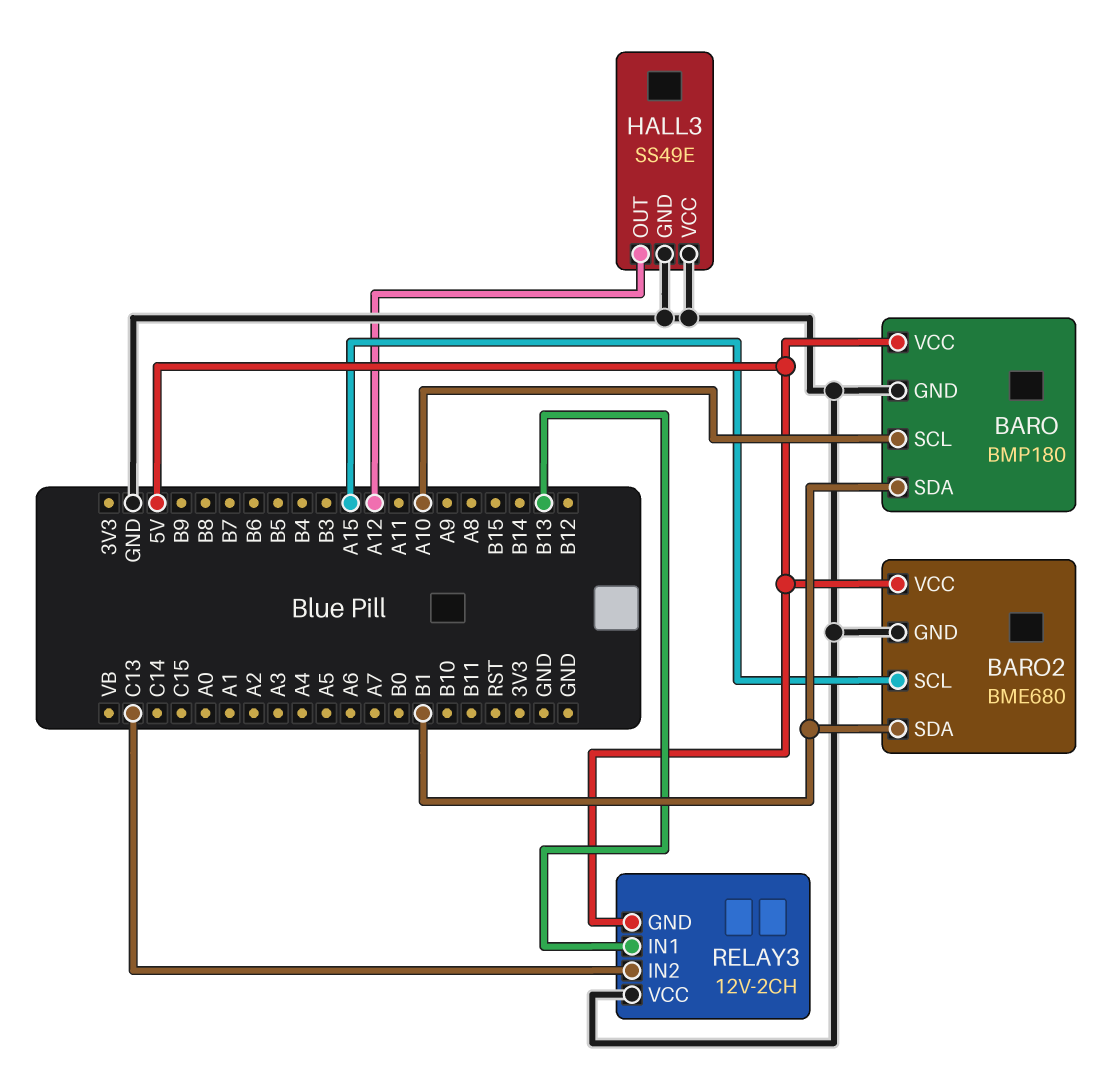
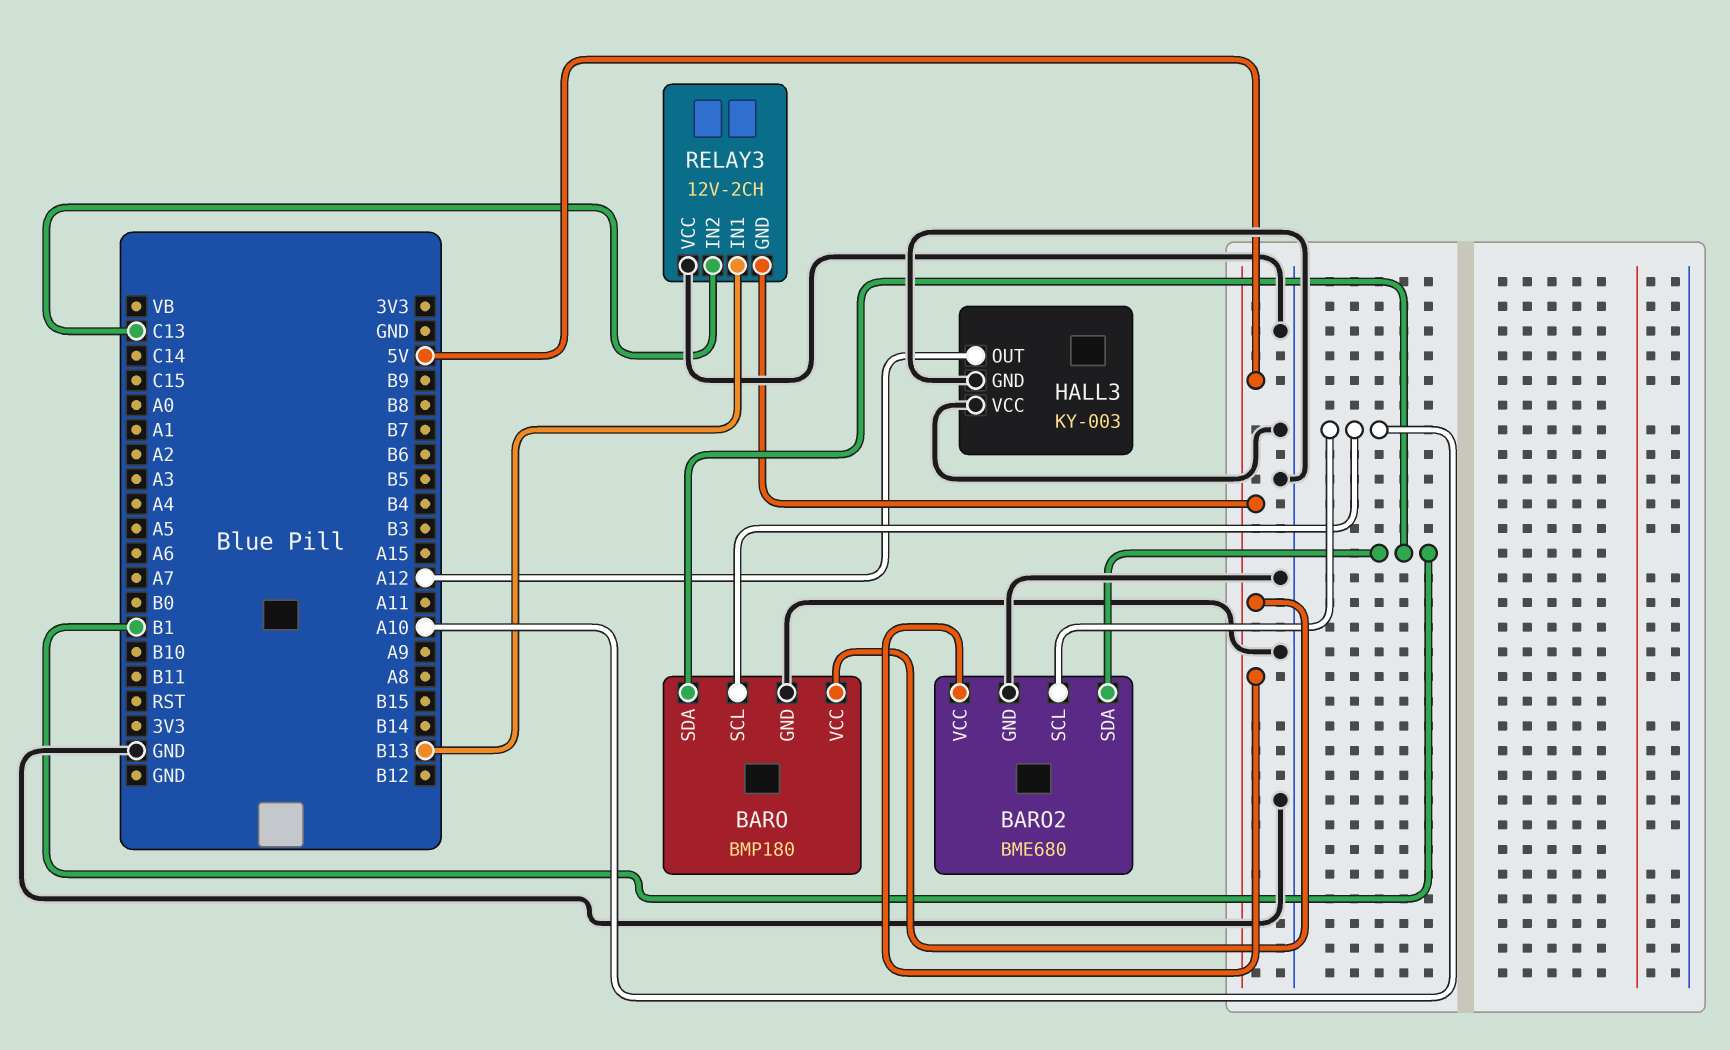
BARO2 pin SCL: A15 -> A10
HALL3: SS49E -> KY-003

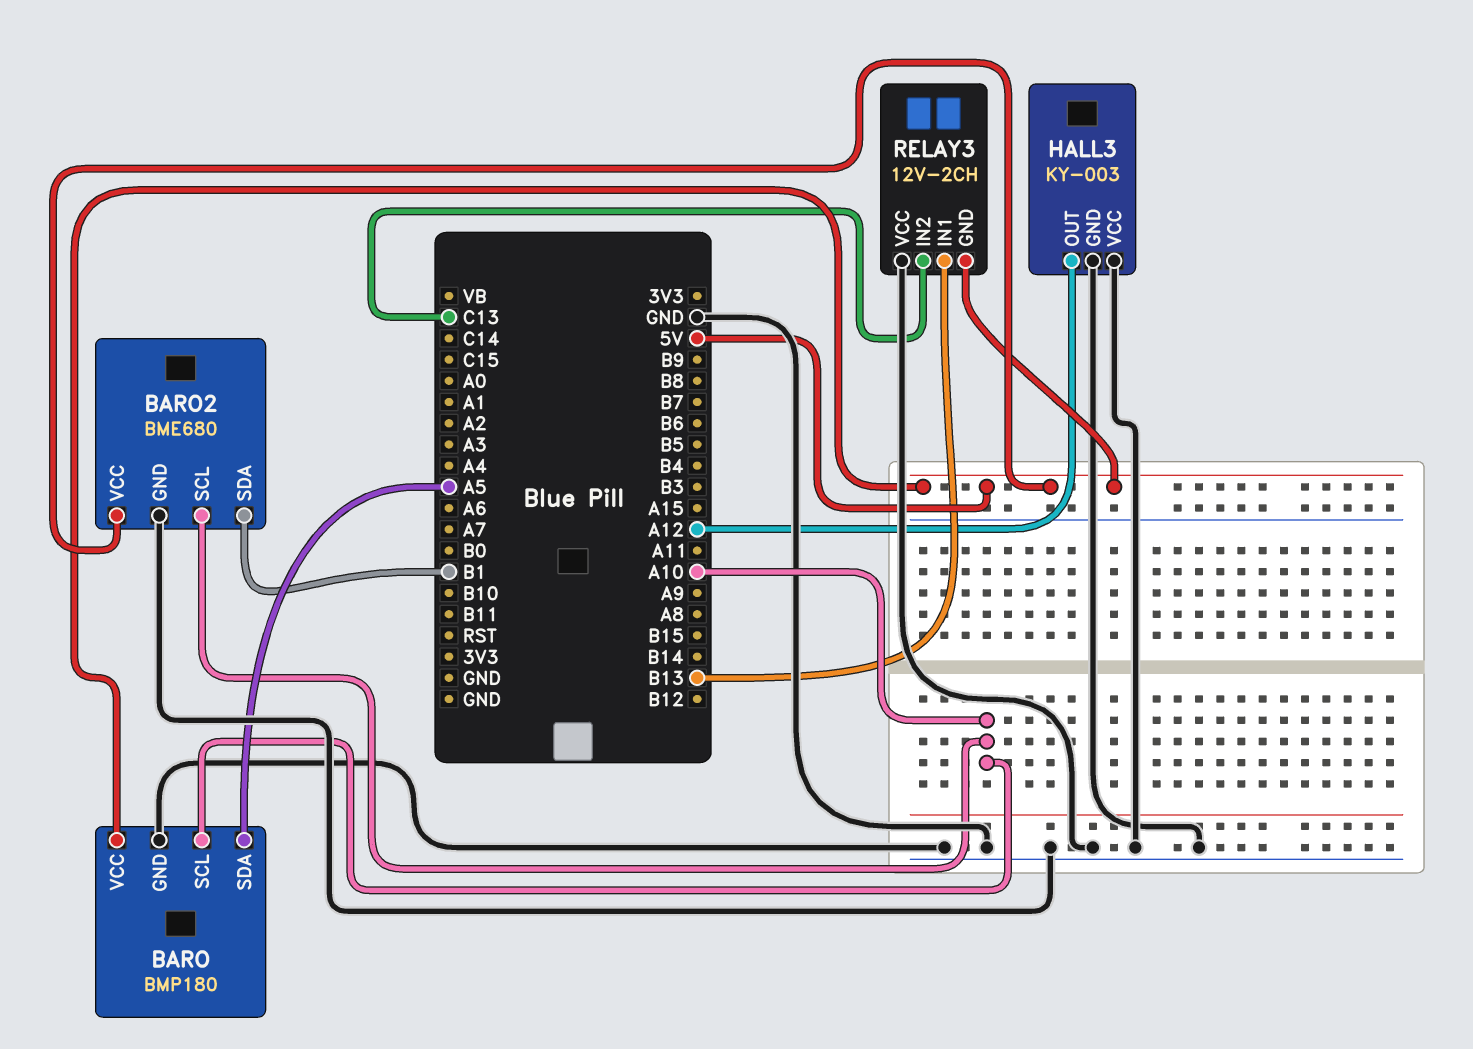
BARO pin SDA: B1 -> A5

